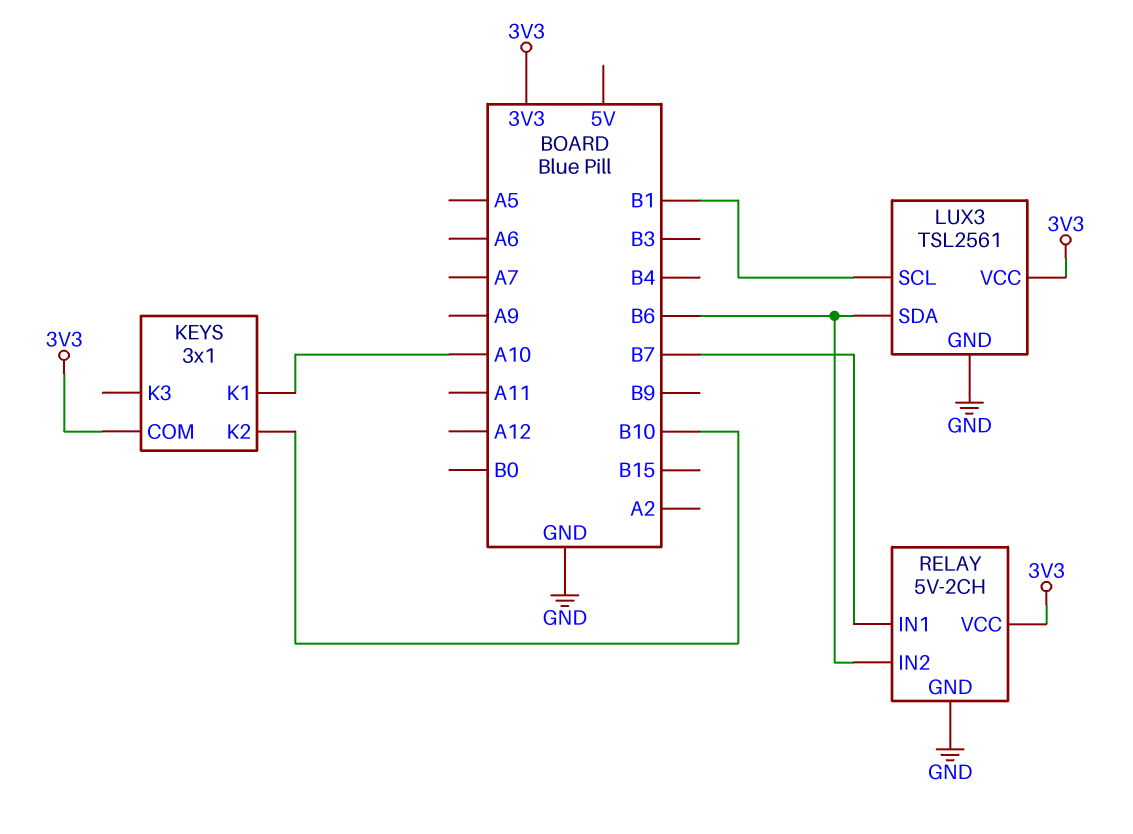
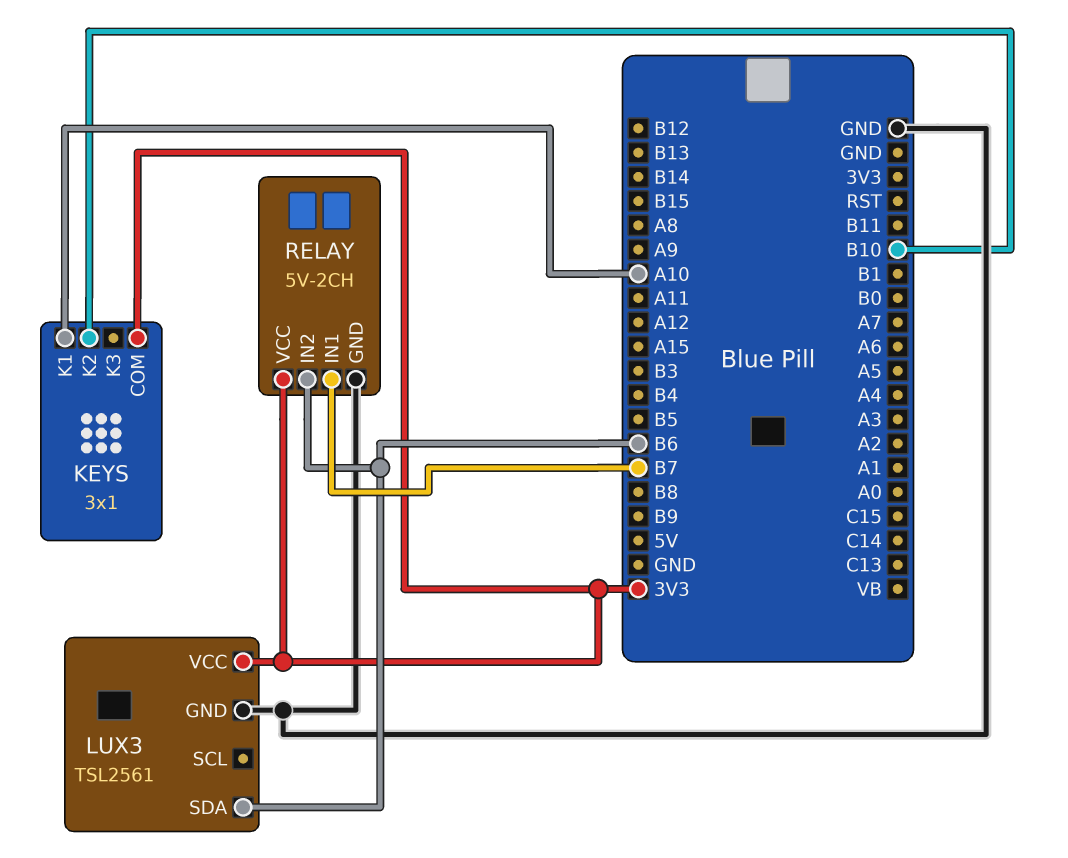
LUX3 pin SCL: B1 -> none

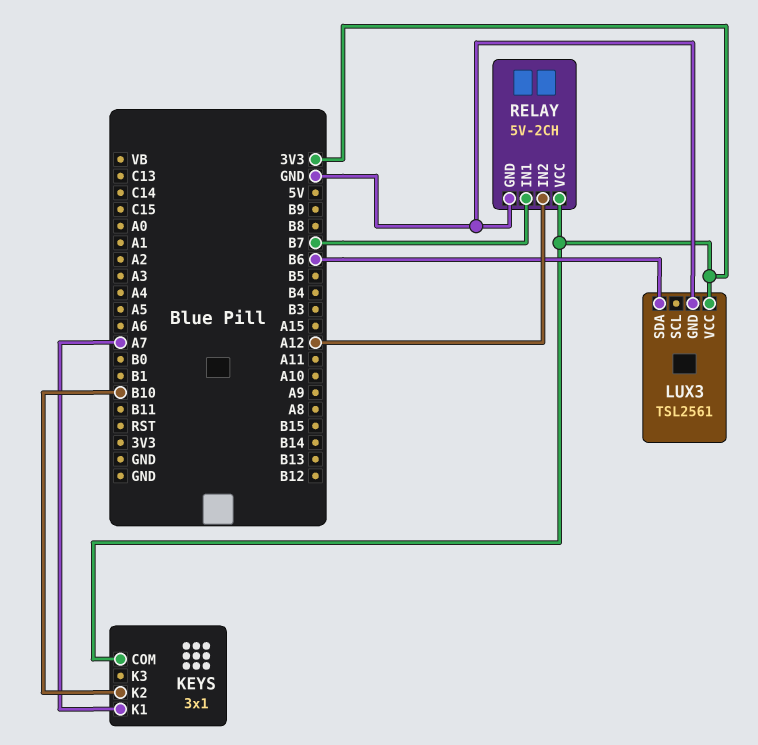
KEYS pin K1: A10 -> A7
RELAY pin IN2: B6 -> A12

